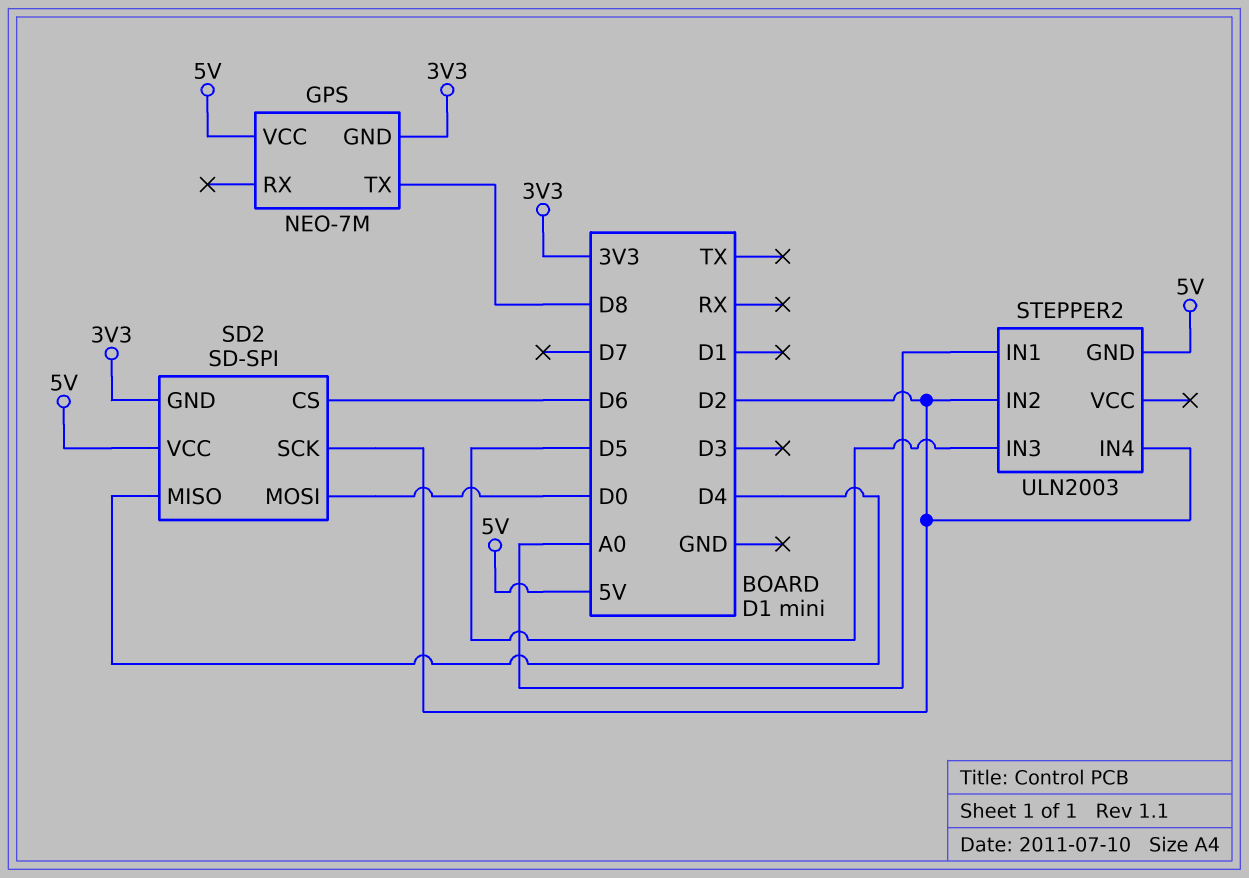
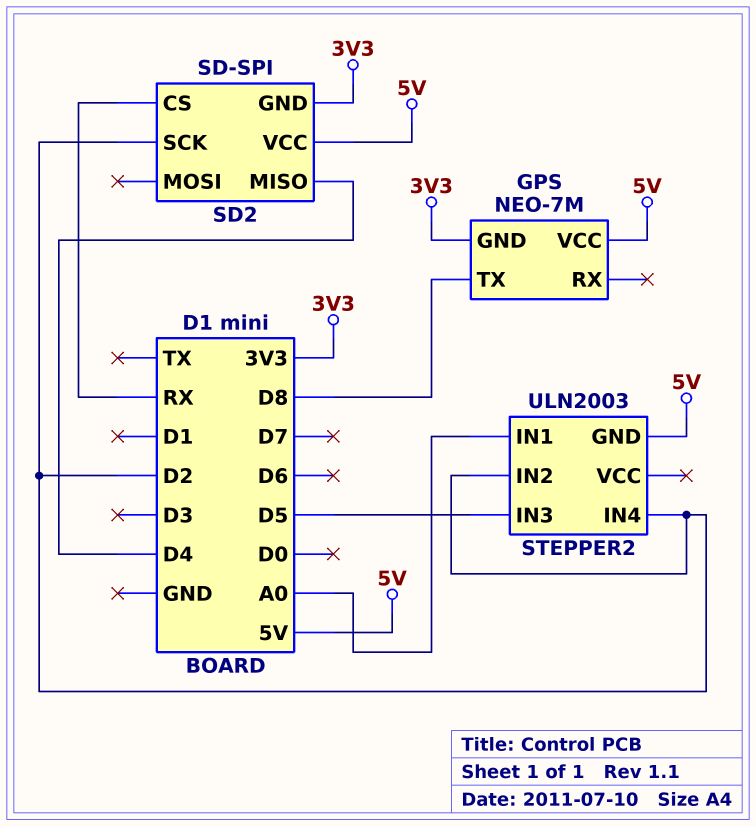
SD2 pin CS: D6 -> RX
SD2 pin MOSI: D0 -> none

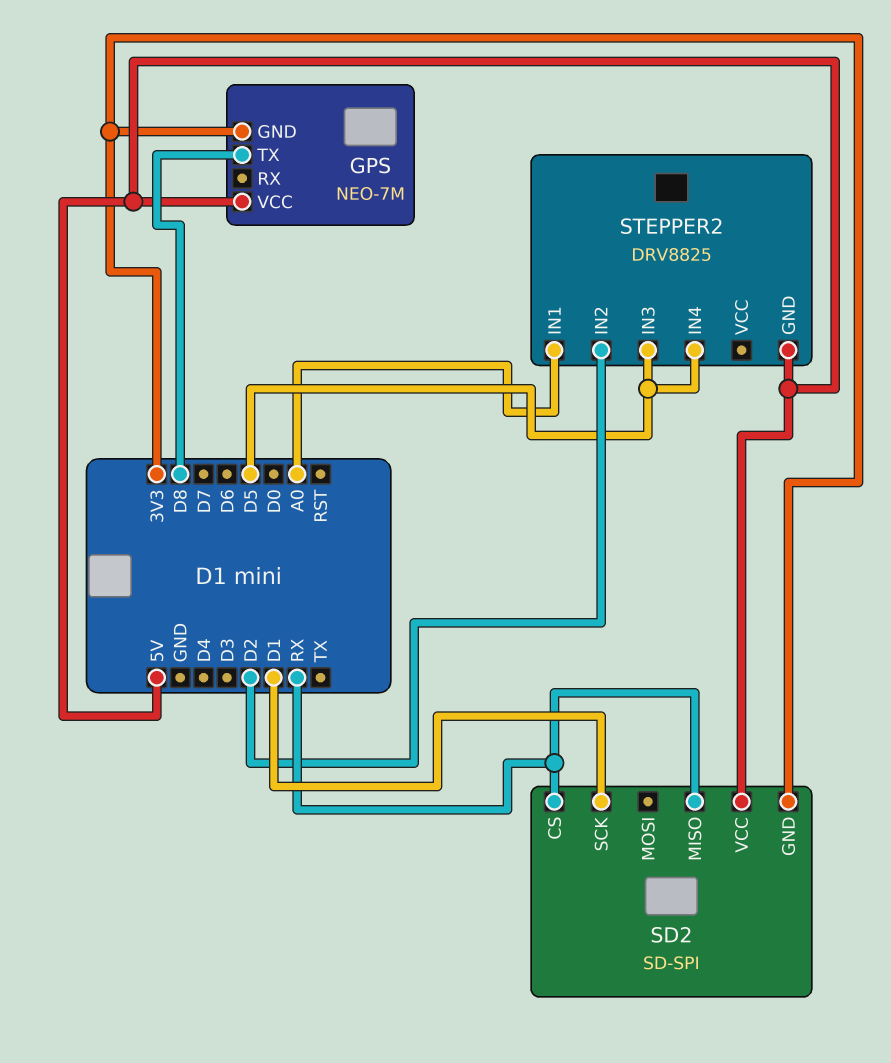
SD2 pin MISO: D4 -> RX
SD2 pin SCK: D2 -> D1
STEPPER2: ULN2003 -> DRV8825
STEPPER2 pin IN4: D2 -> D5

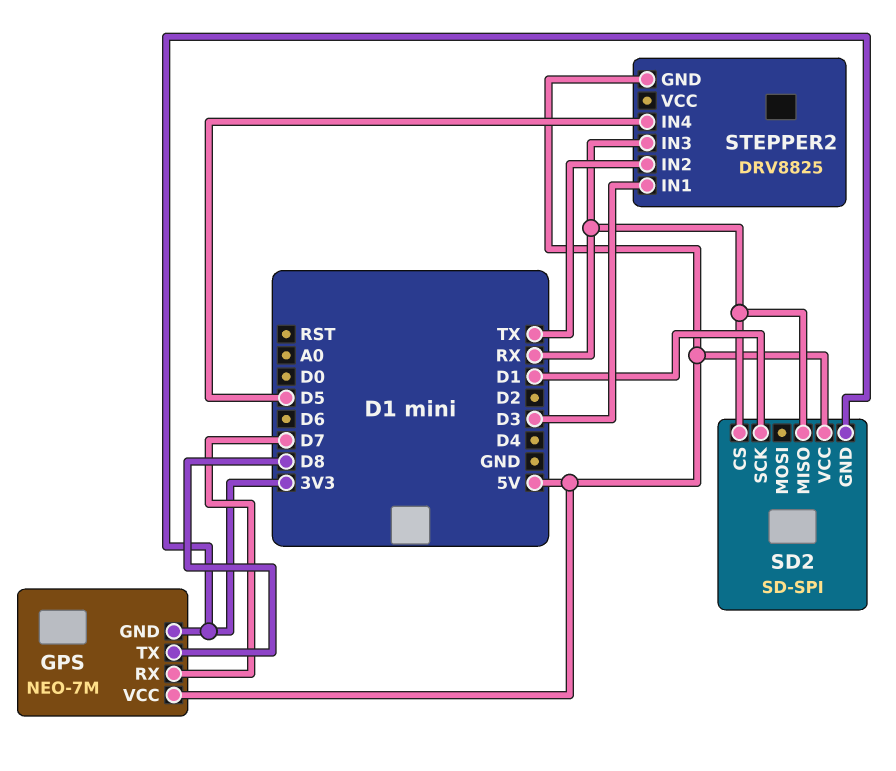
GPS pin RX: none -> D7
STEPPER2 pin IN1: A0 -> D3
STEPPER2 pin IN2: D2 -> TX
STEPPER2 pin IN3: D5 -> RX

